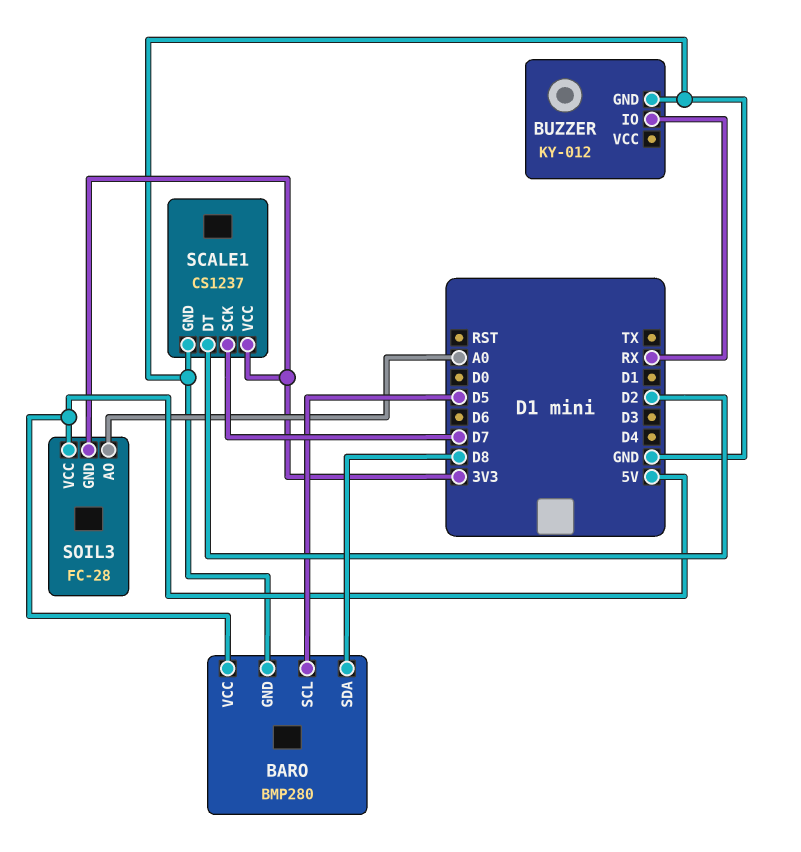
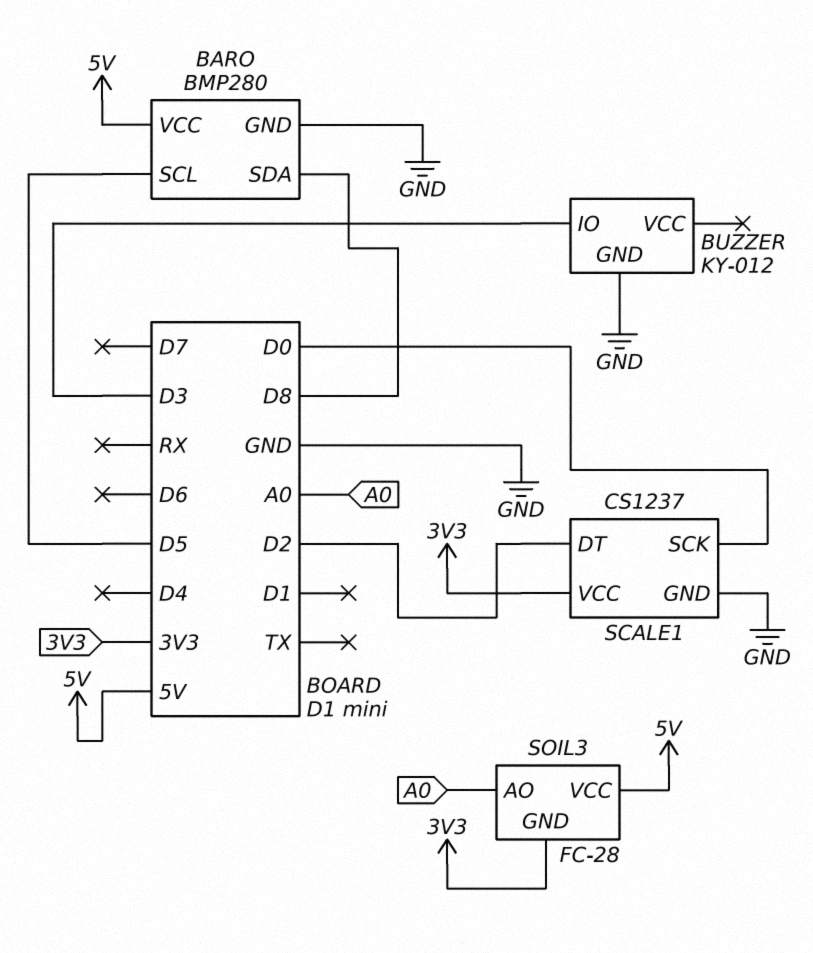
BUZZER pin IO: RX -> D3
SCALE1 pin SCK: D7 -> D0

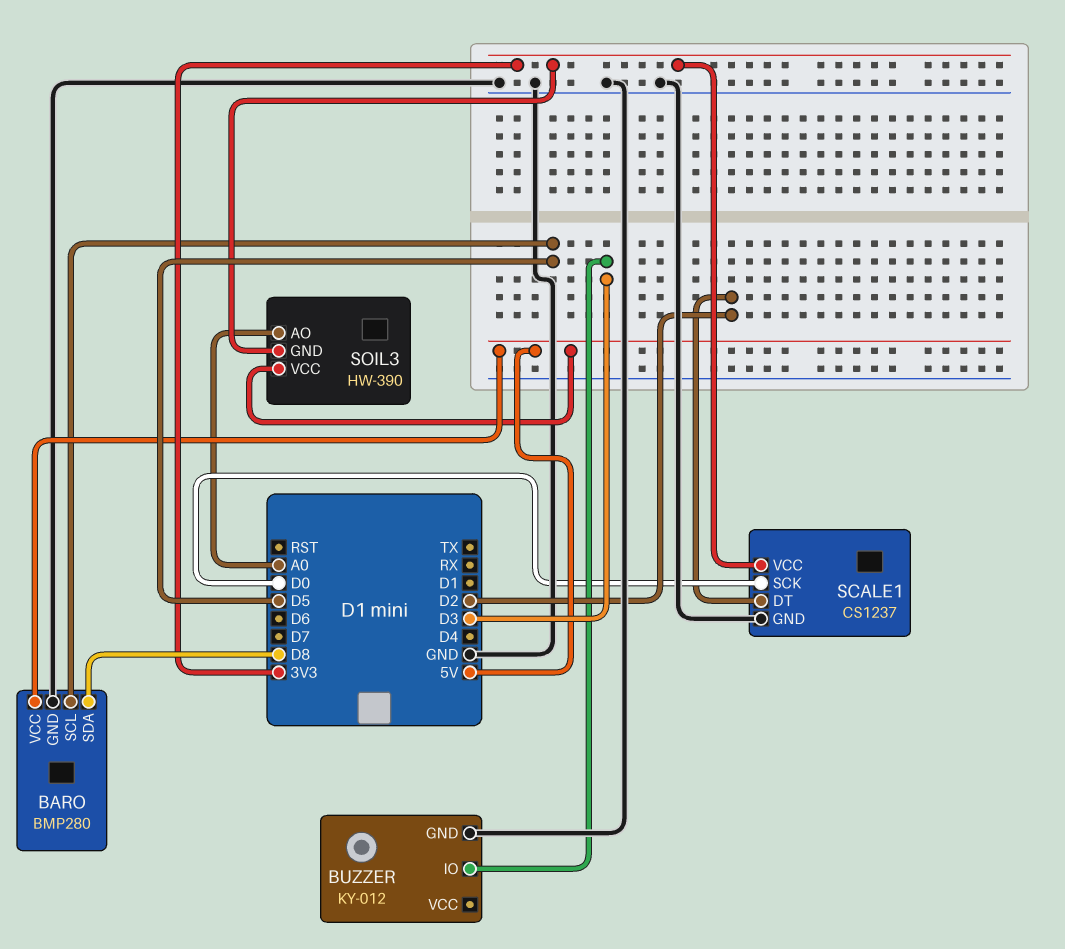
SOIL3: FC-28 -> HW-390

